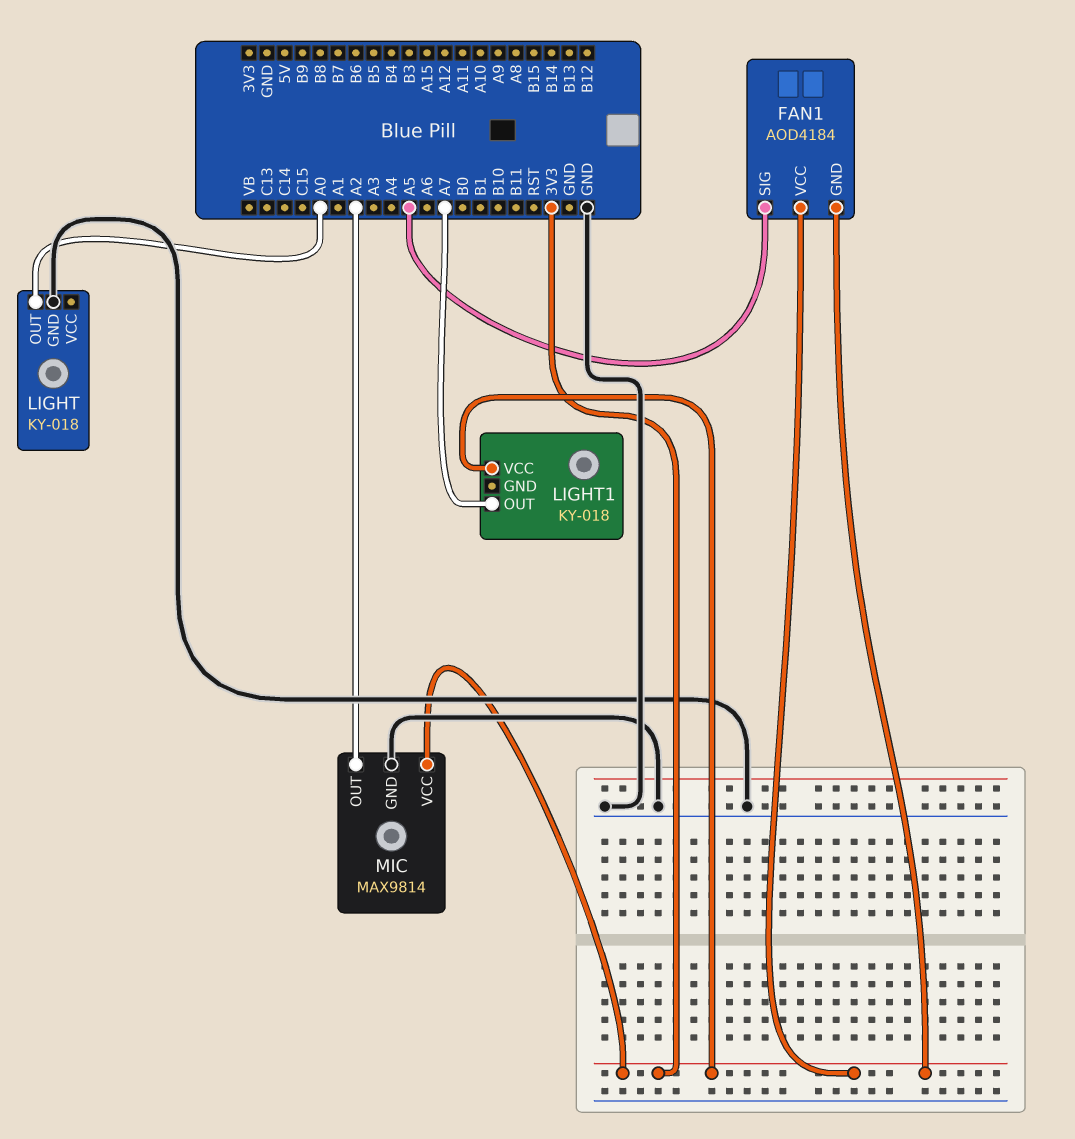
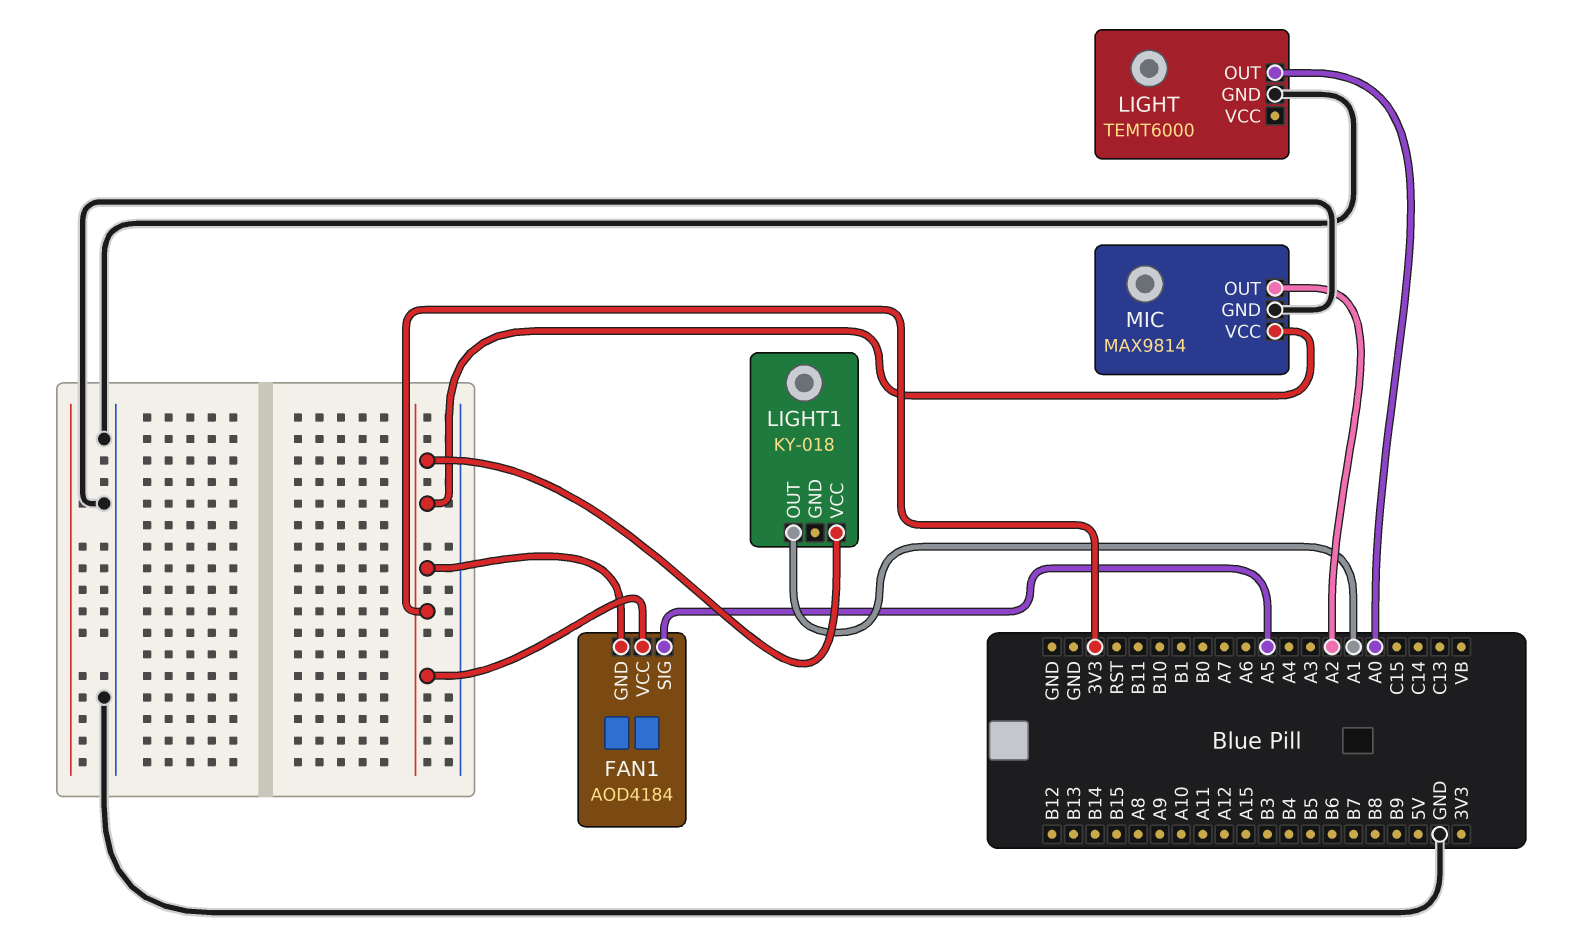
LIGHT: KY-018 -> TEMT6000
LIGHT1 pin OUT: A7 -> A1

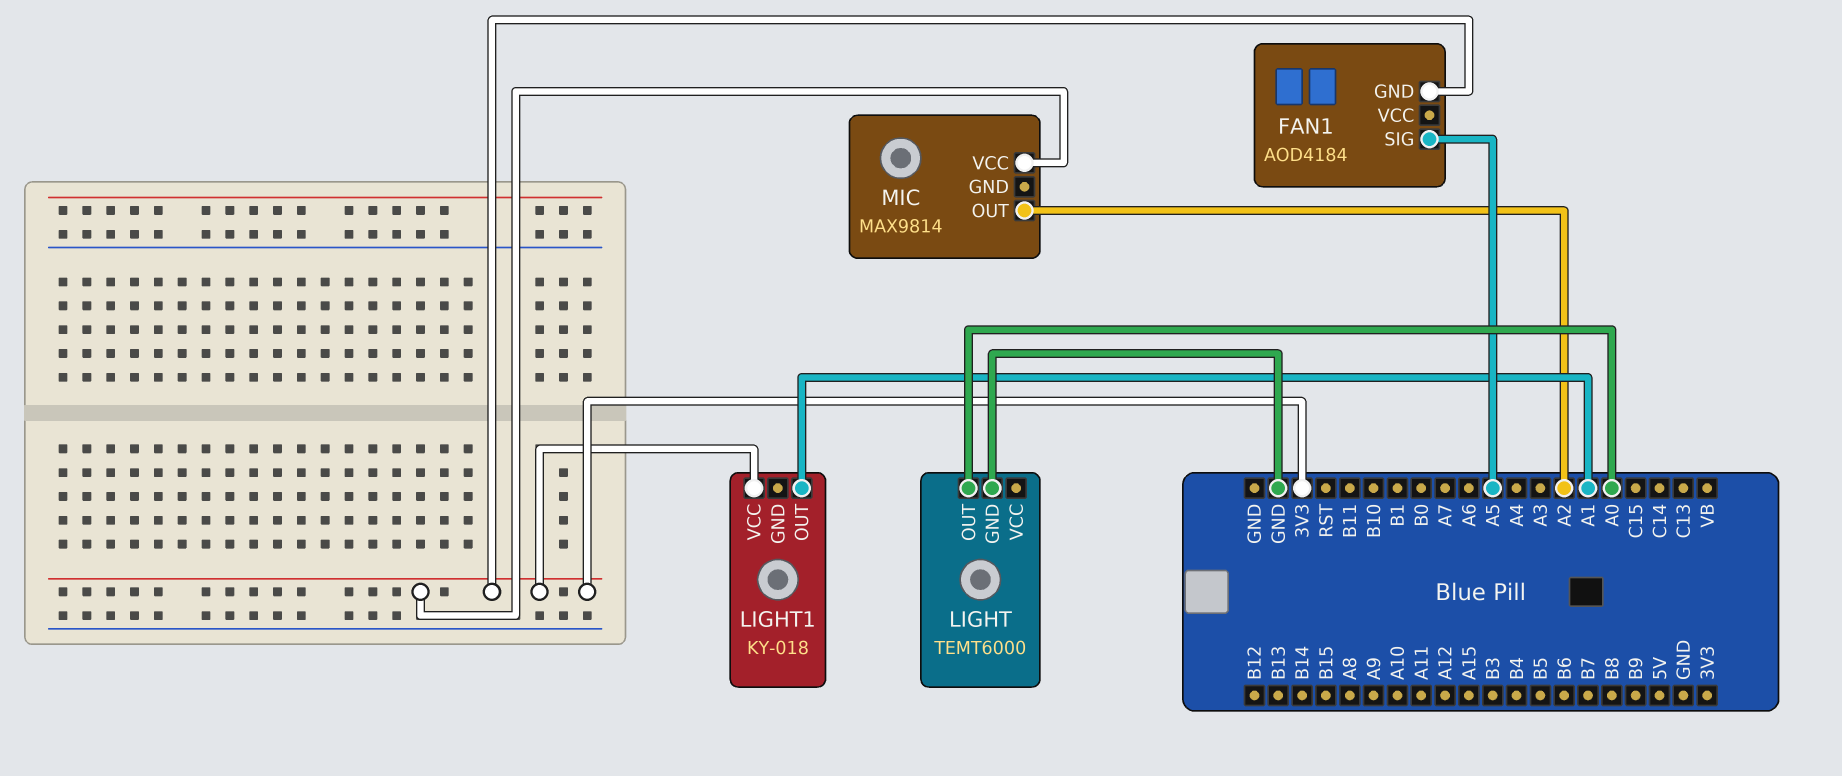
FAN1 pin VCC: 3V3 -> none
MIC pin GND: GND -> none

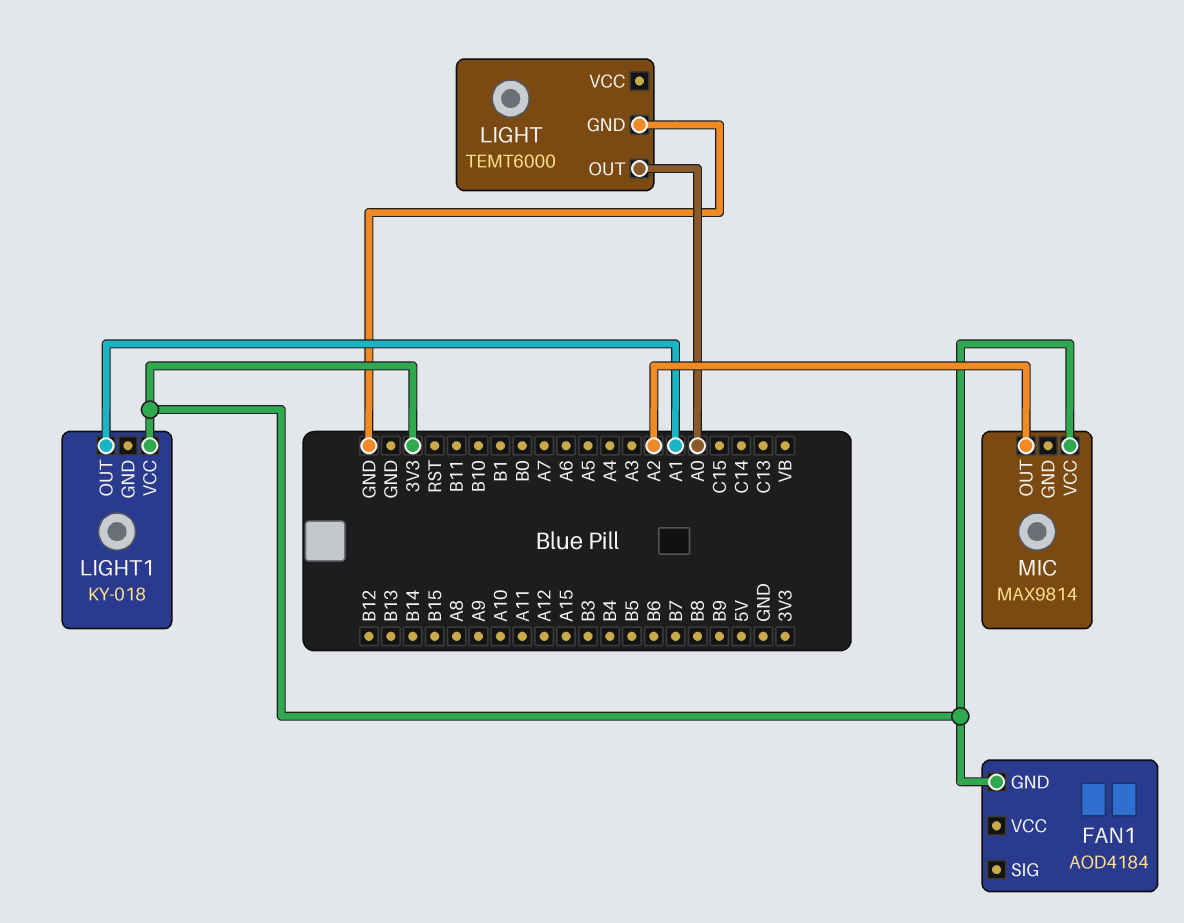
FAN1 pin SIG: A5 -> none

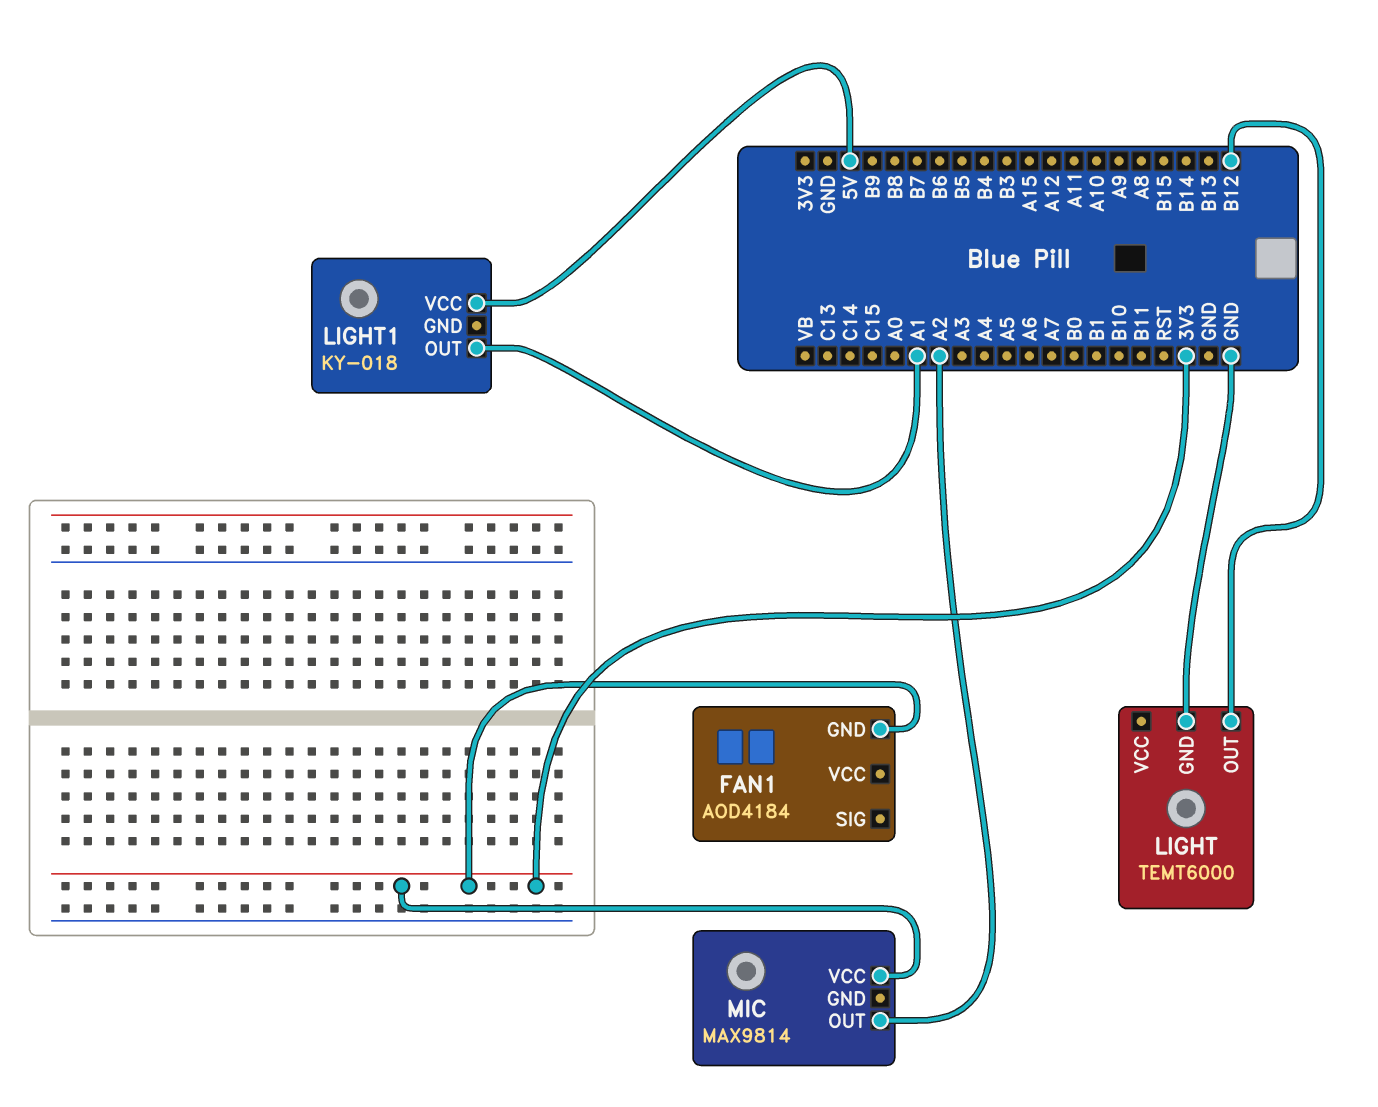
LIGHT pin OUT: A0 -> B12
LIGHT1 pin VCC: 3V3 -> 5V

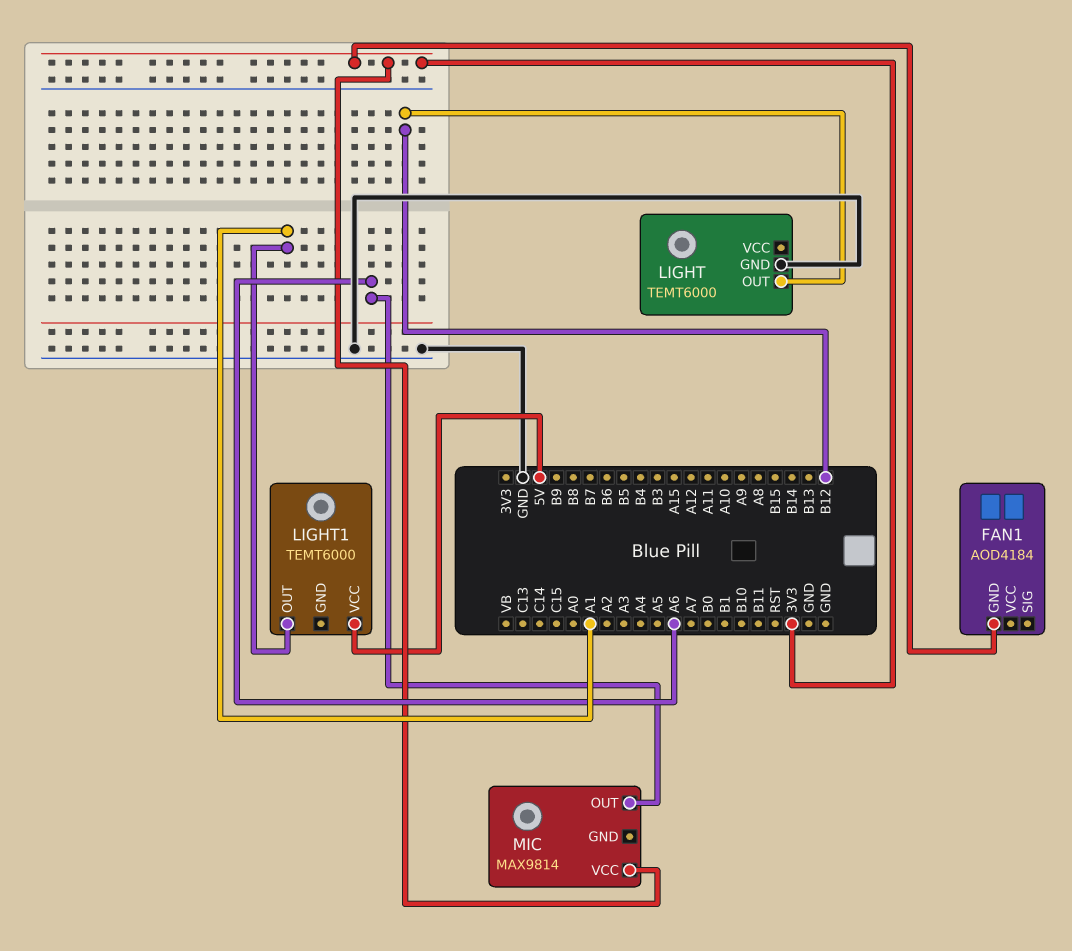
LIGHT1: KY-018 -> TEMT6000
MIC pin OUT: A2 -> A6

